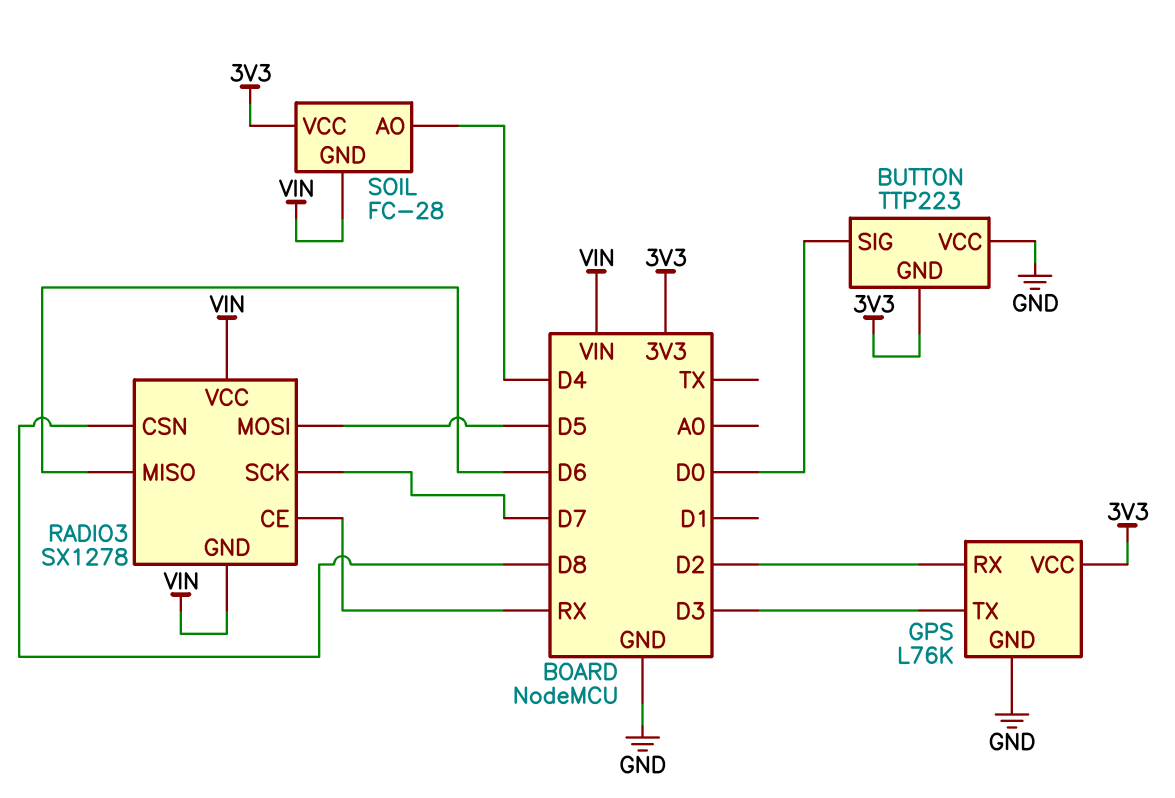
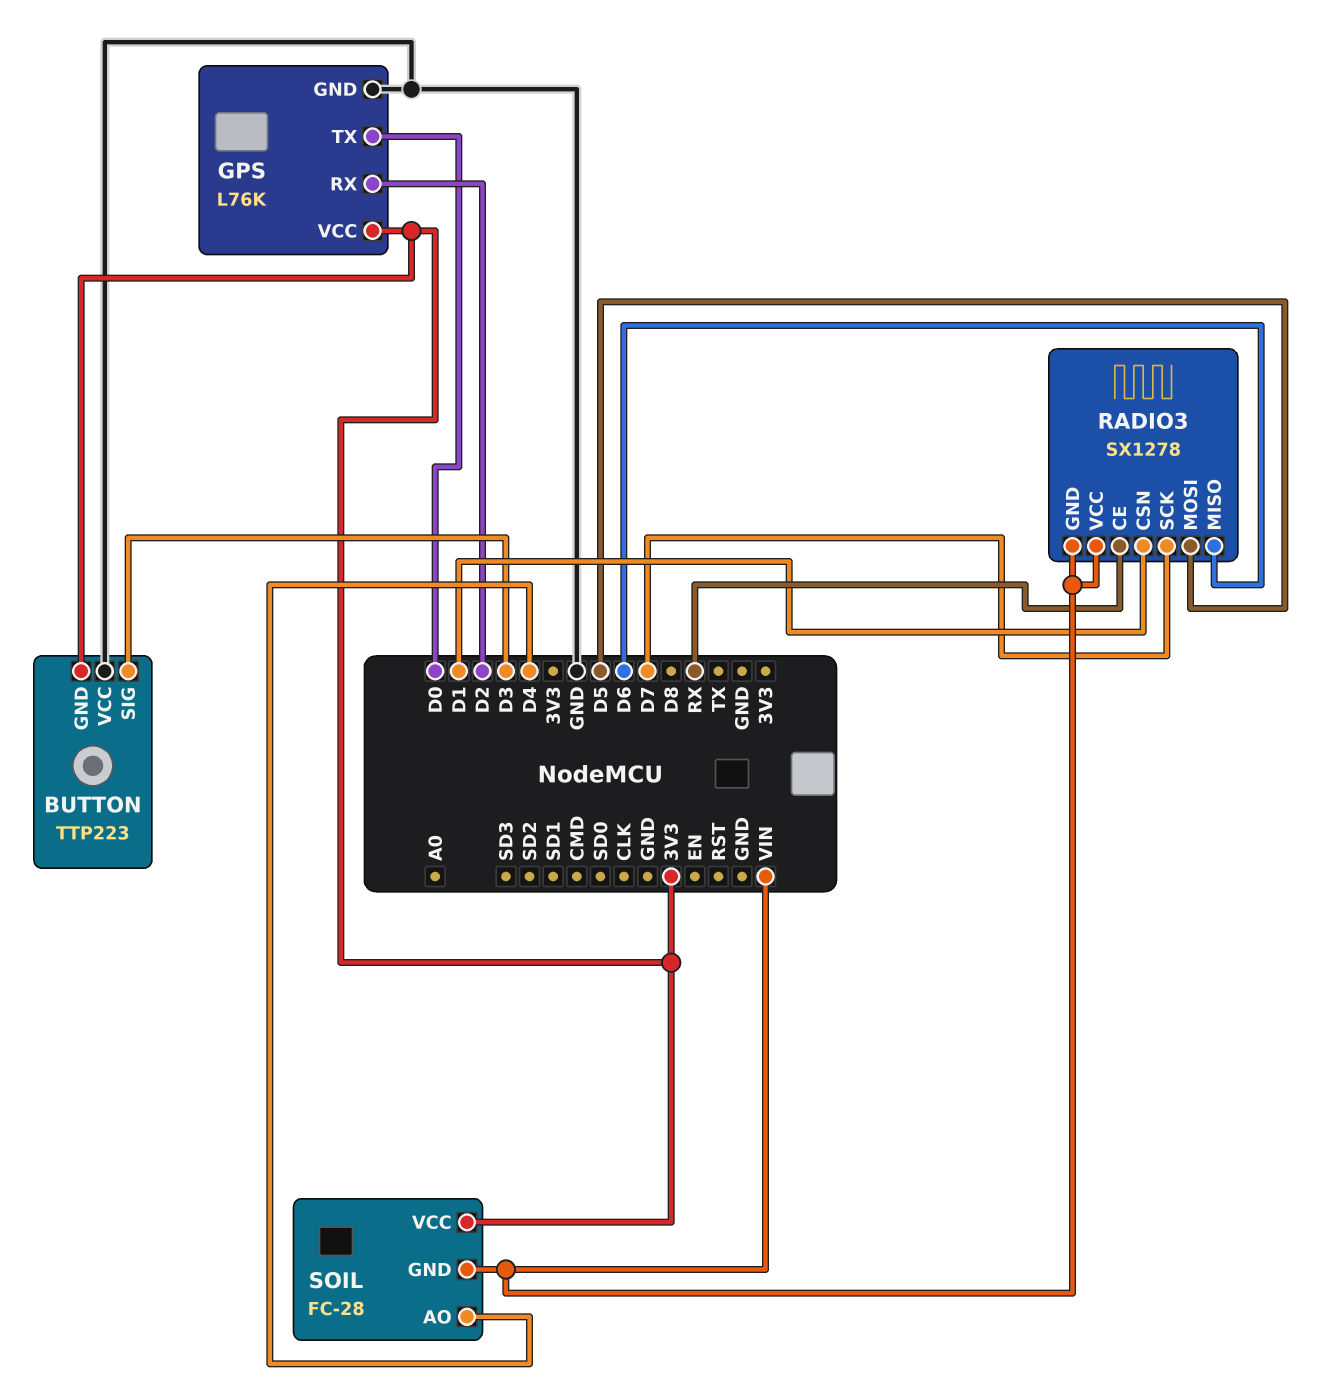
BUTTON pin SIG: D0 -> D3
GPS pin TX: D3 -> D0
RADIO3 pin CSN: D8 -> D1

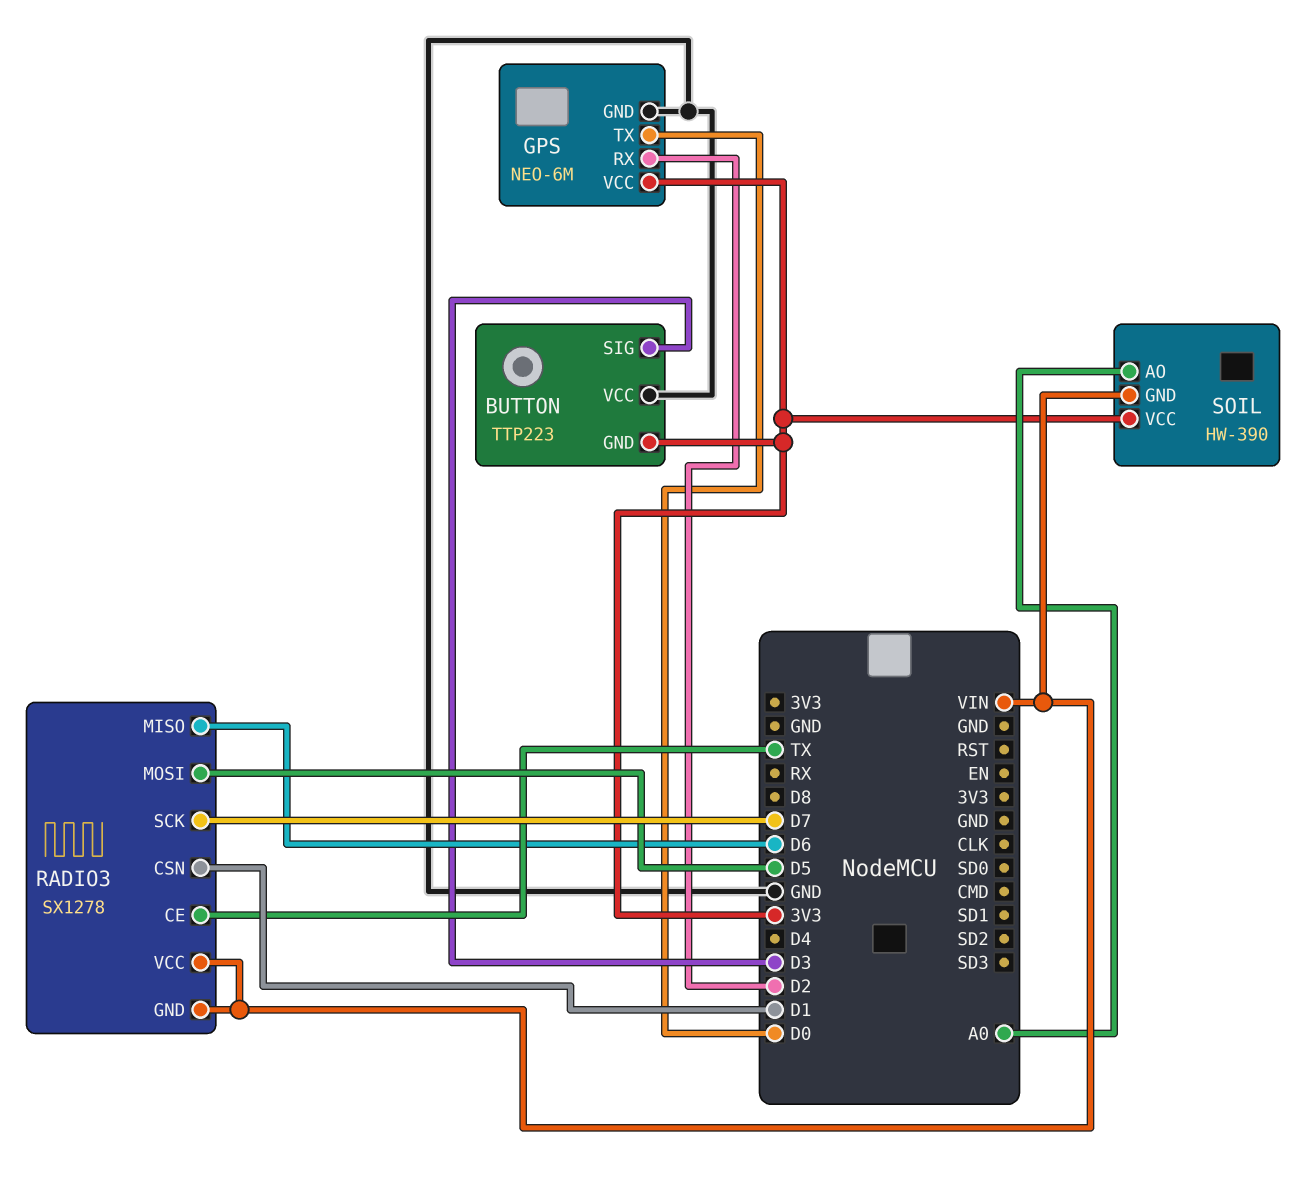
GPS: L76K -> NEO-6M
RADIO3 pin CE: RX -> TX
SOIL: FC-28 -> HW-390
SOIL pin AO: D4 -> A0

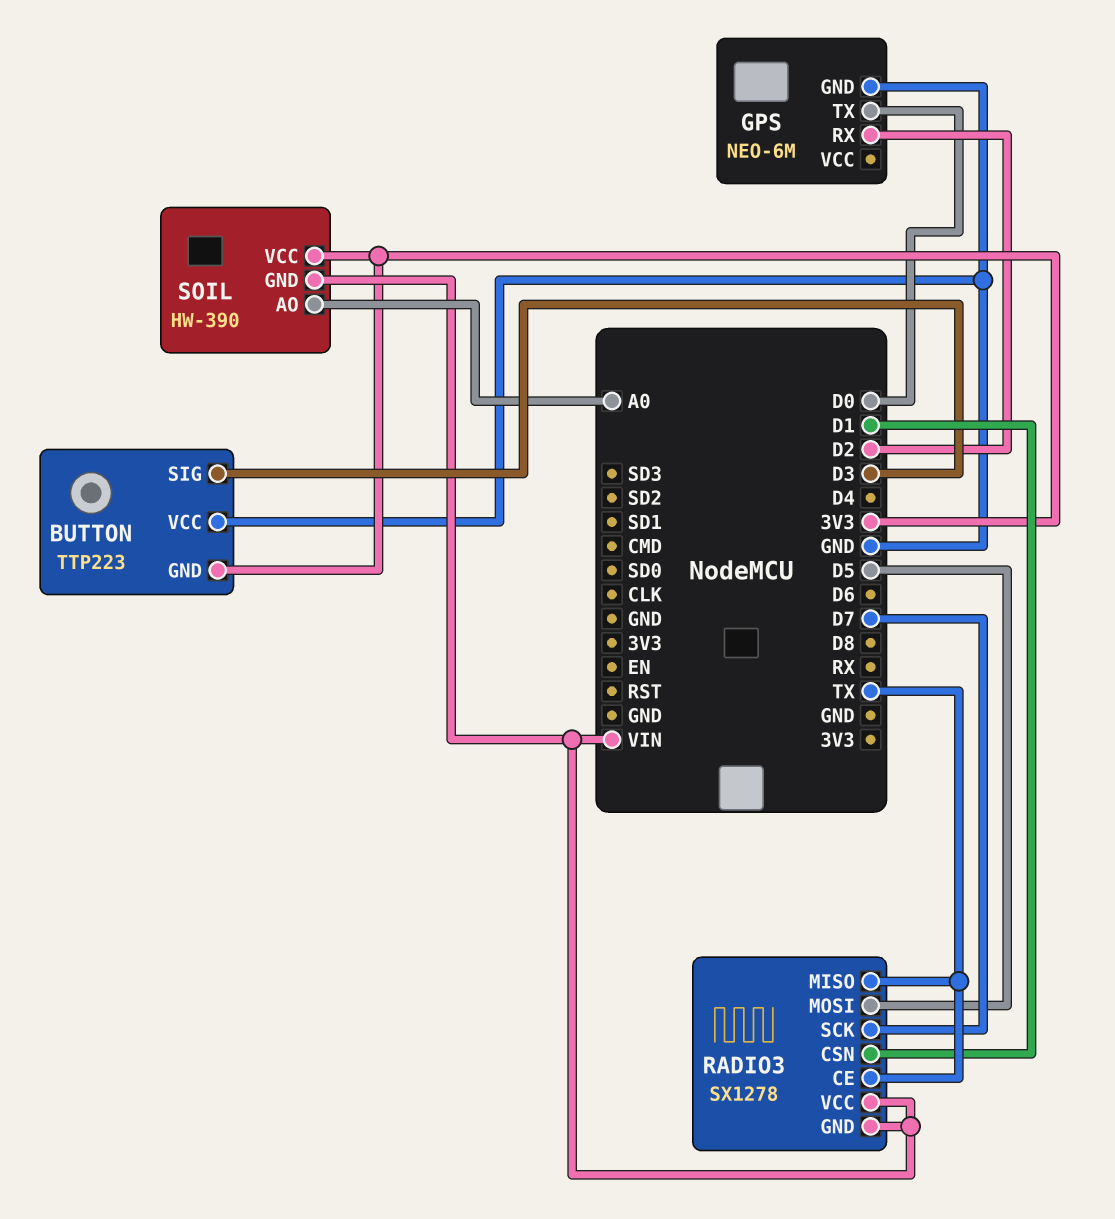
GPS pin VCC: 3V3 -> none
RADIO3 pin MISO: D6 -> TX

